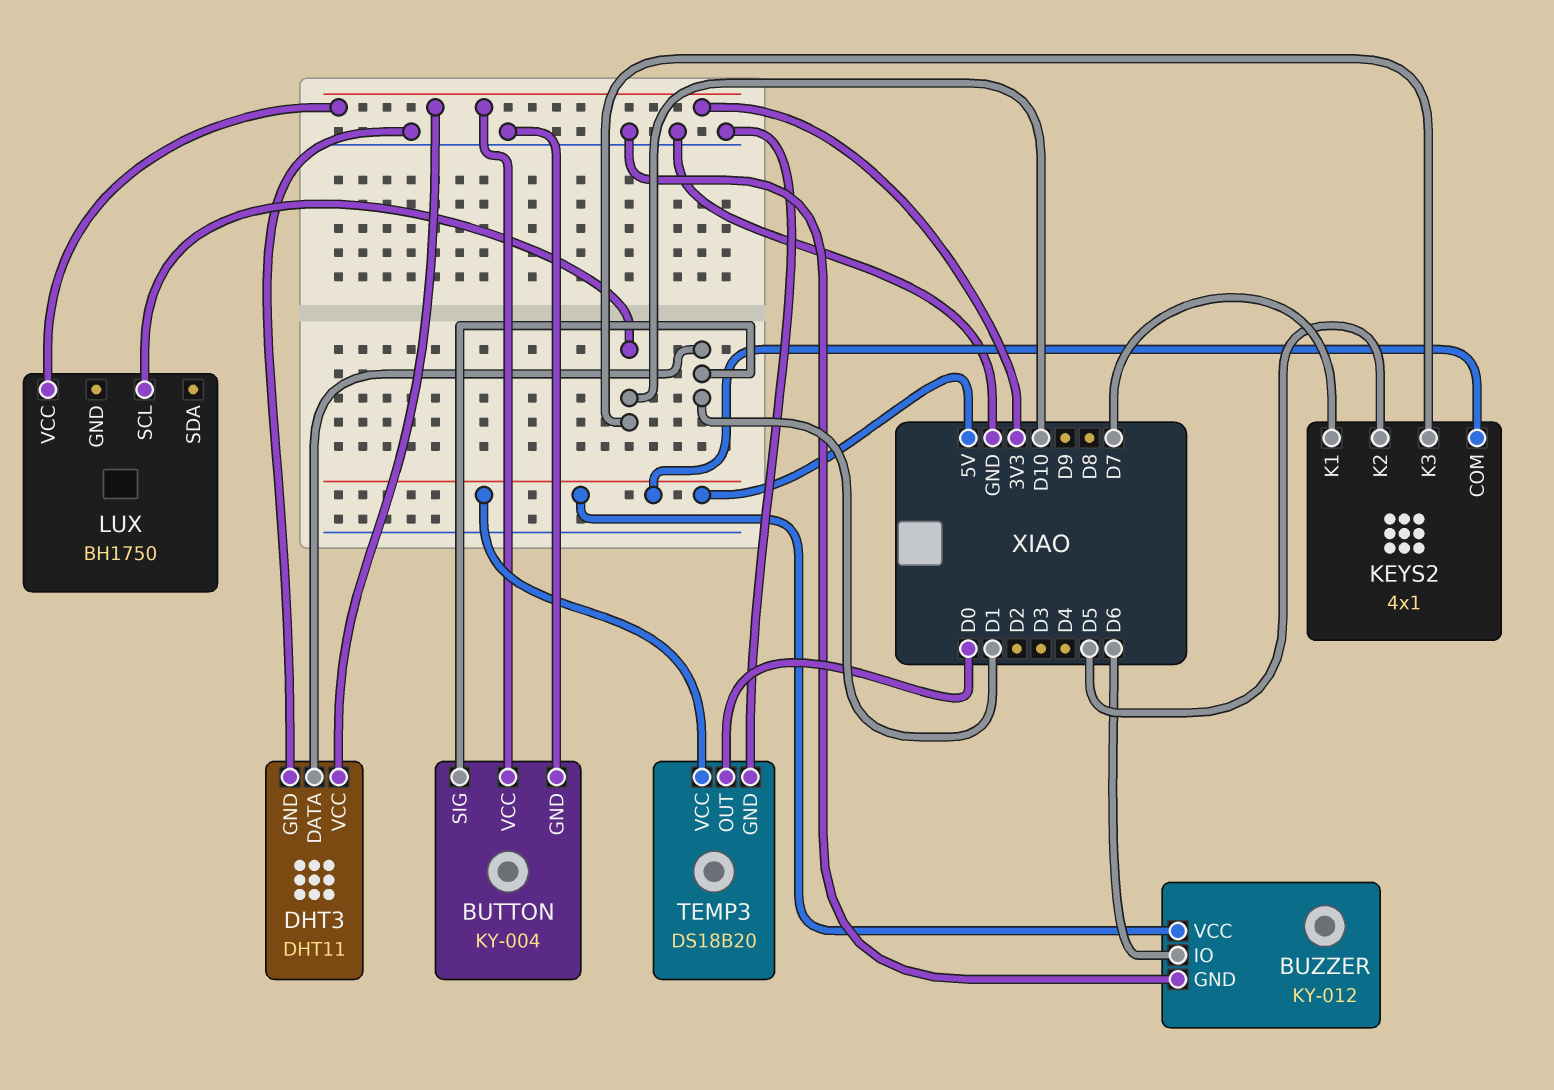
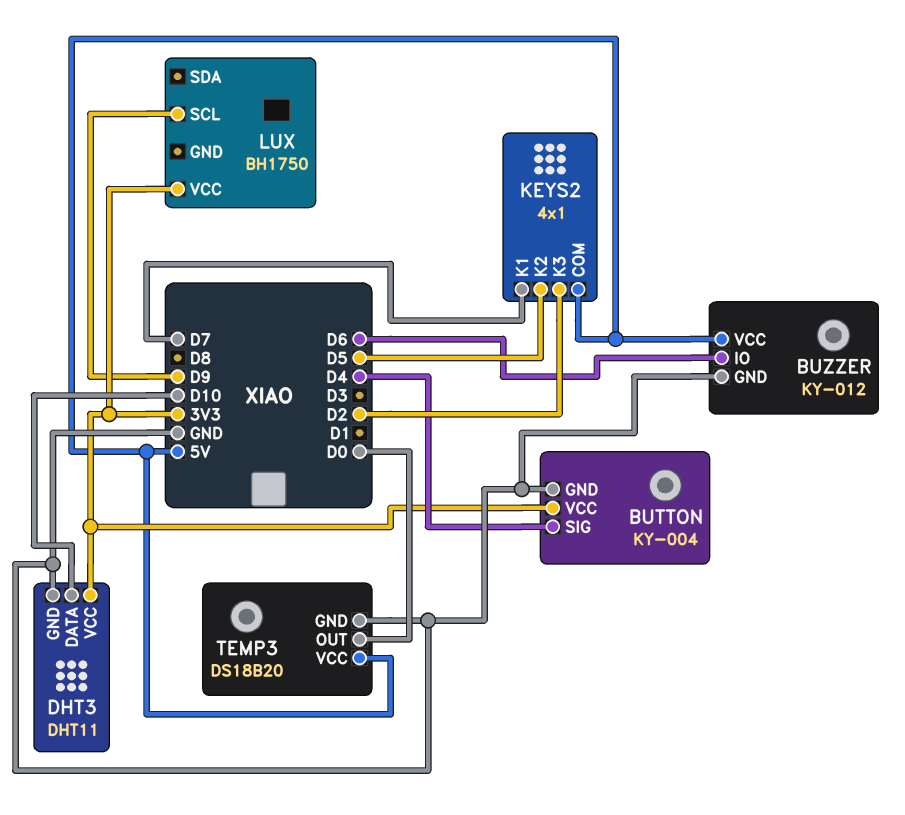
BUTTON pin SIG: D1 -> D4
DHT3 pin DATA: D1 -> D10
KEYS2 pin K3: D10 -> D2
LUX pin SCL: D10 -> D9

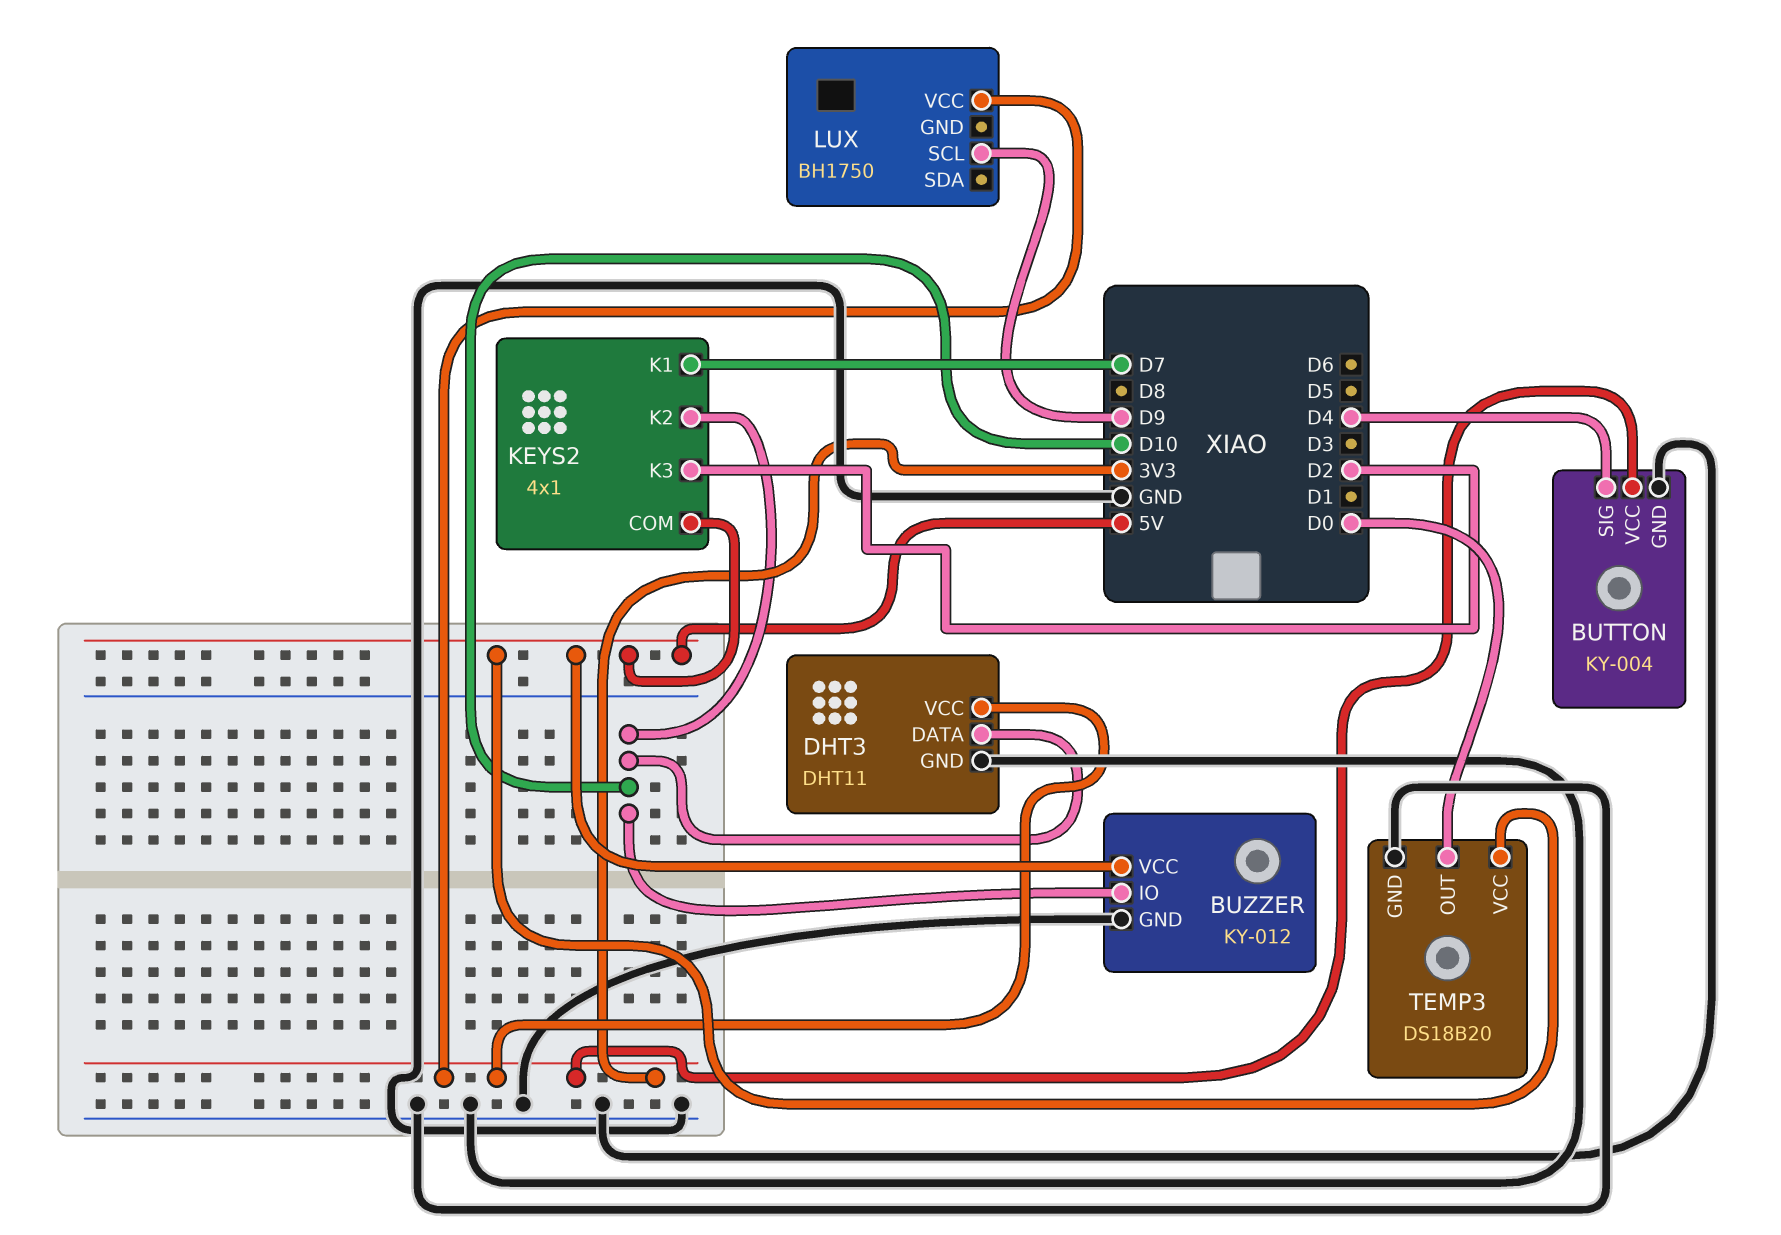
BUZZER pin IO: D6 -> D10
KEYS2 pin K2: D5 -> D10

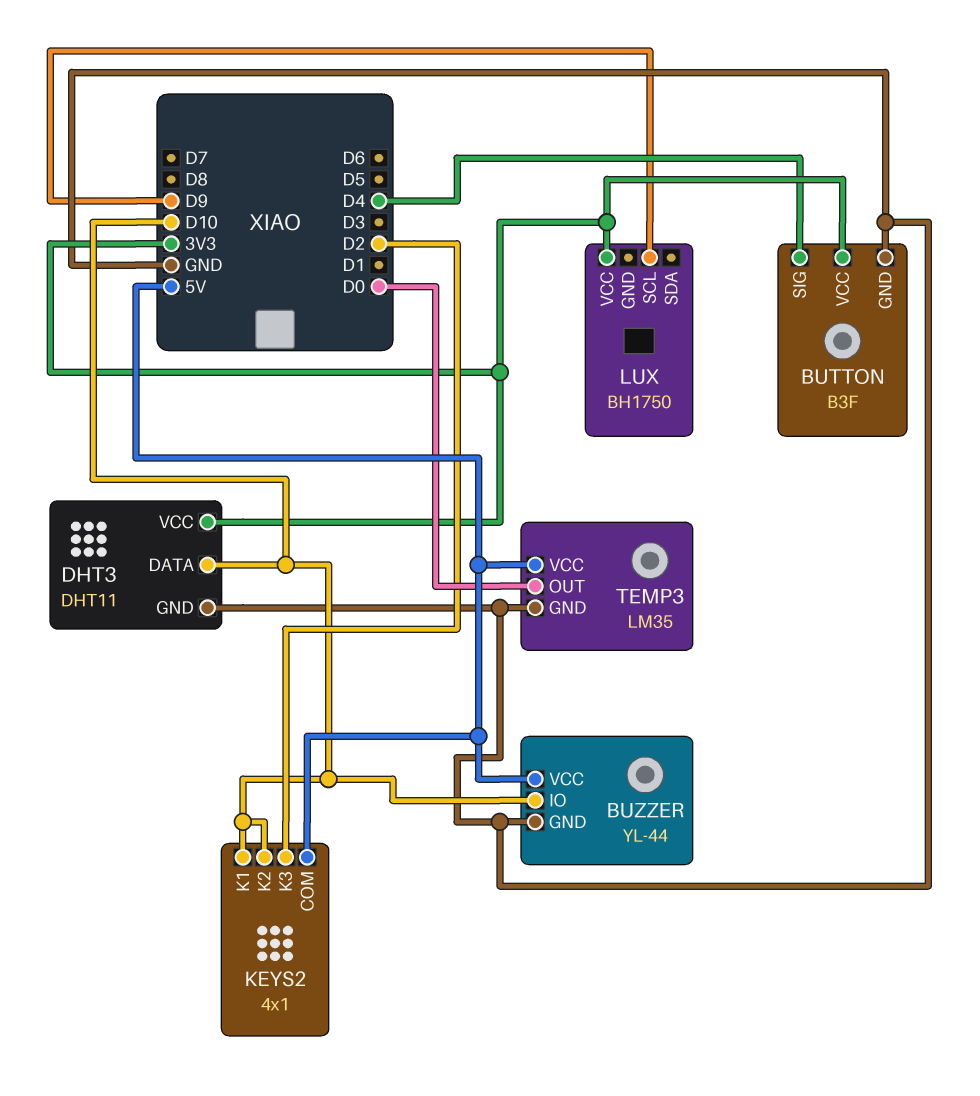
BUTTON: KY-004 -> B3F
BUZZER: KY-012 -> YL-44
KEYS2 pin K1: D7 -> D10
TEMP3: DS18B20 -> LM35

